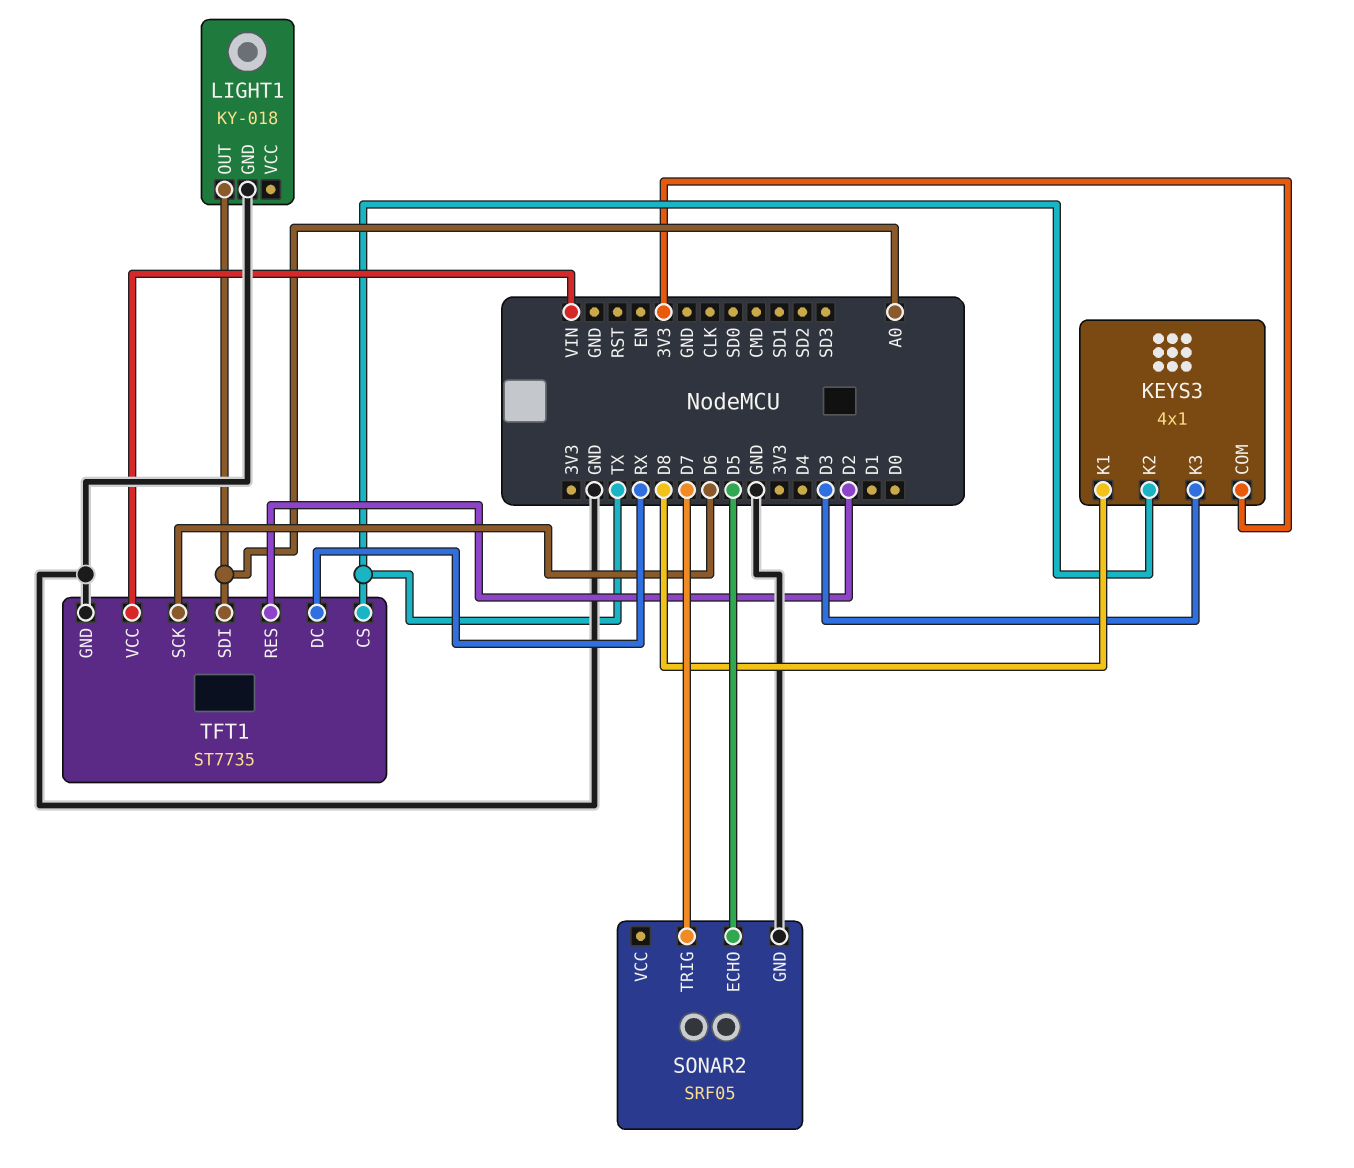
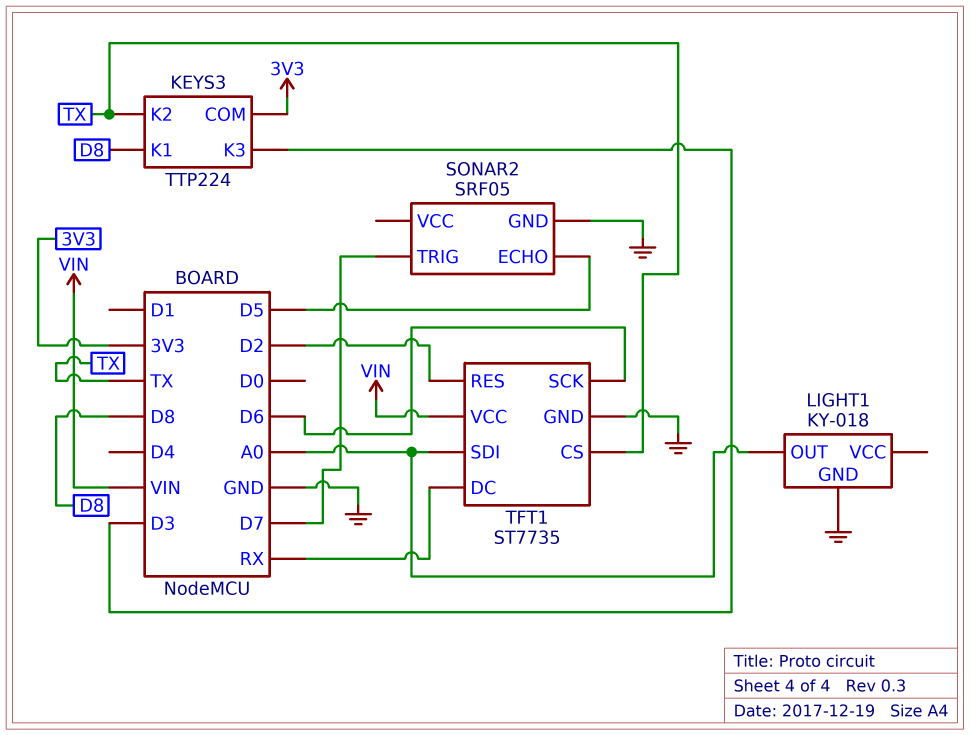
KEYS3: 4x1 -> TTP224

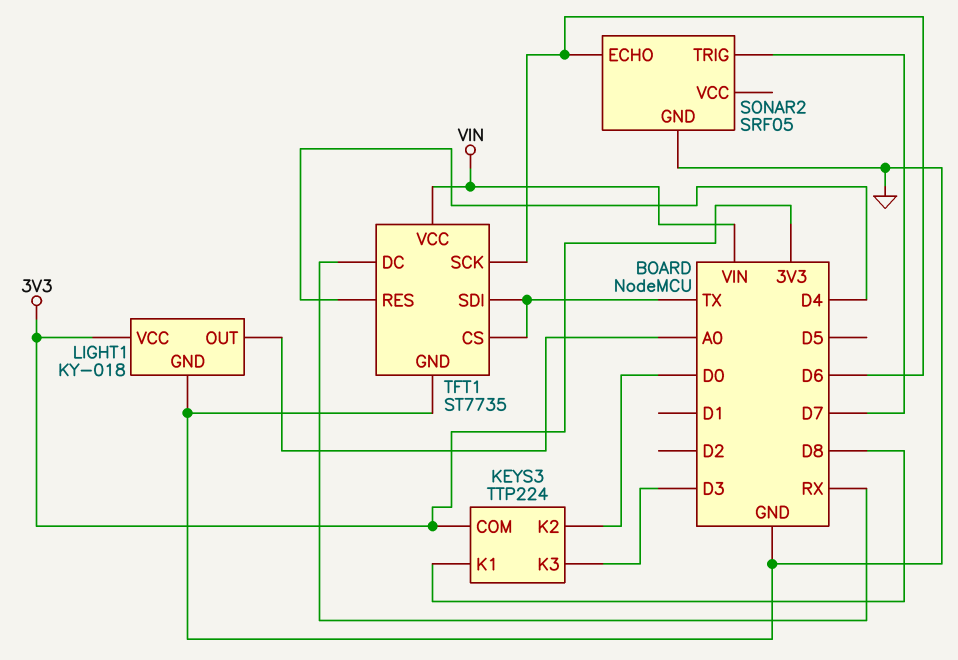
KEYS3 pin K2: TX -> D0
LIGHT1 pin VCC: none -> 3V3
SONAR2 pin ECHO: D5 -> D6
TFT1 pin RES: D2 -> D4
TFT1 pin SDI: A0 -> TX

